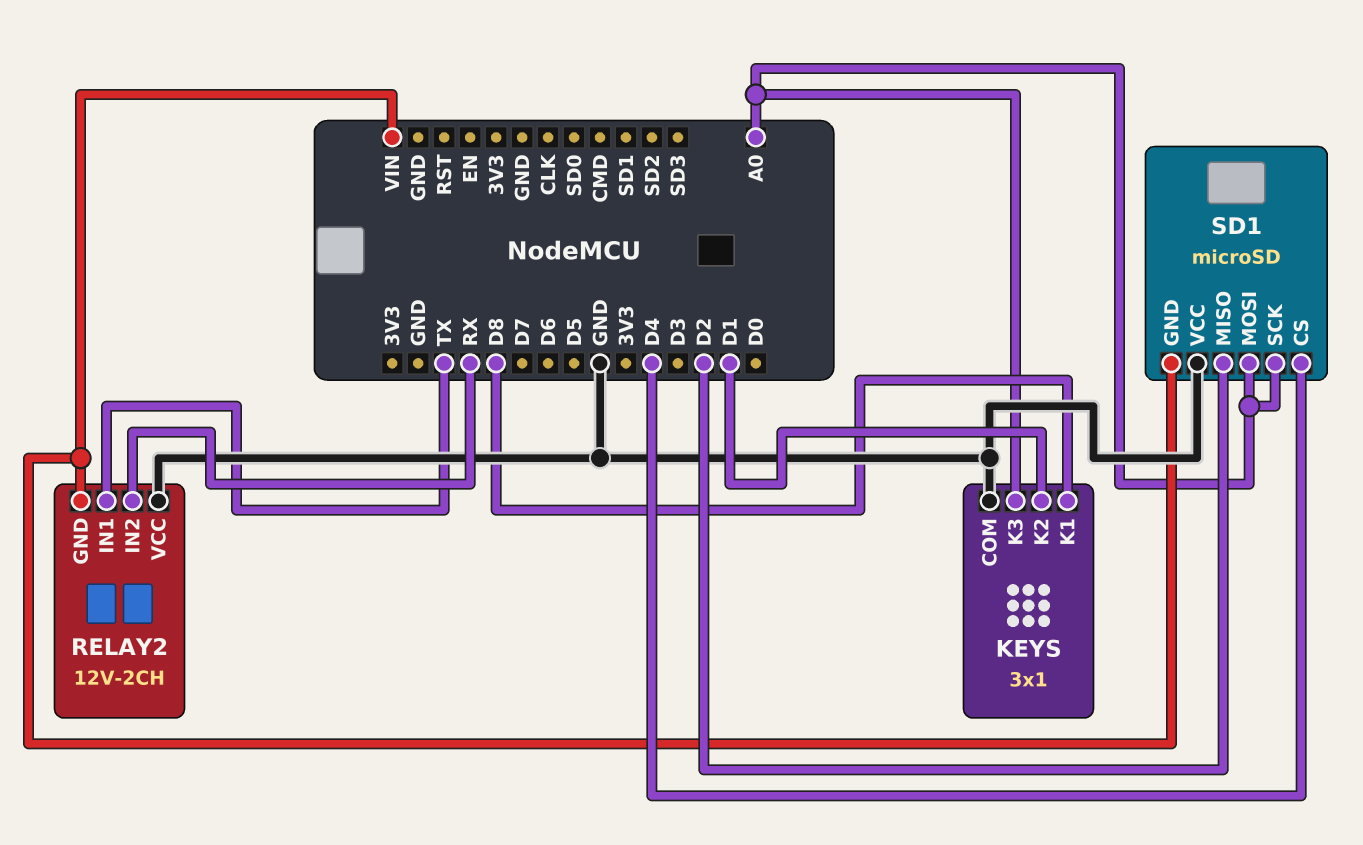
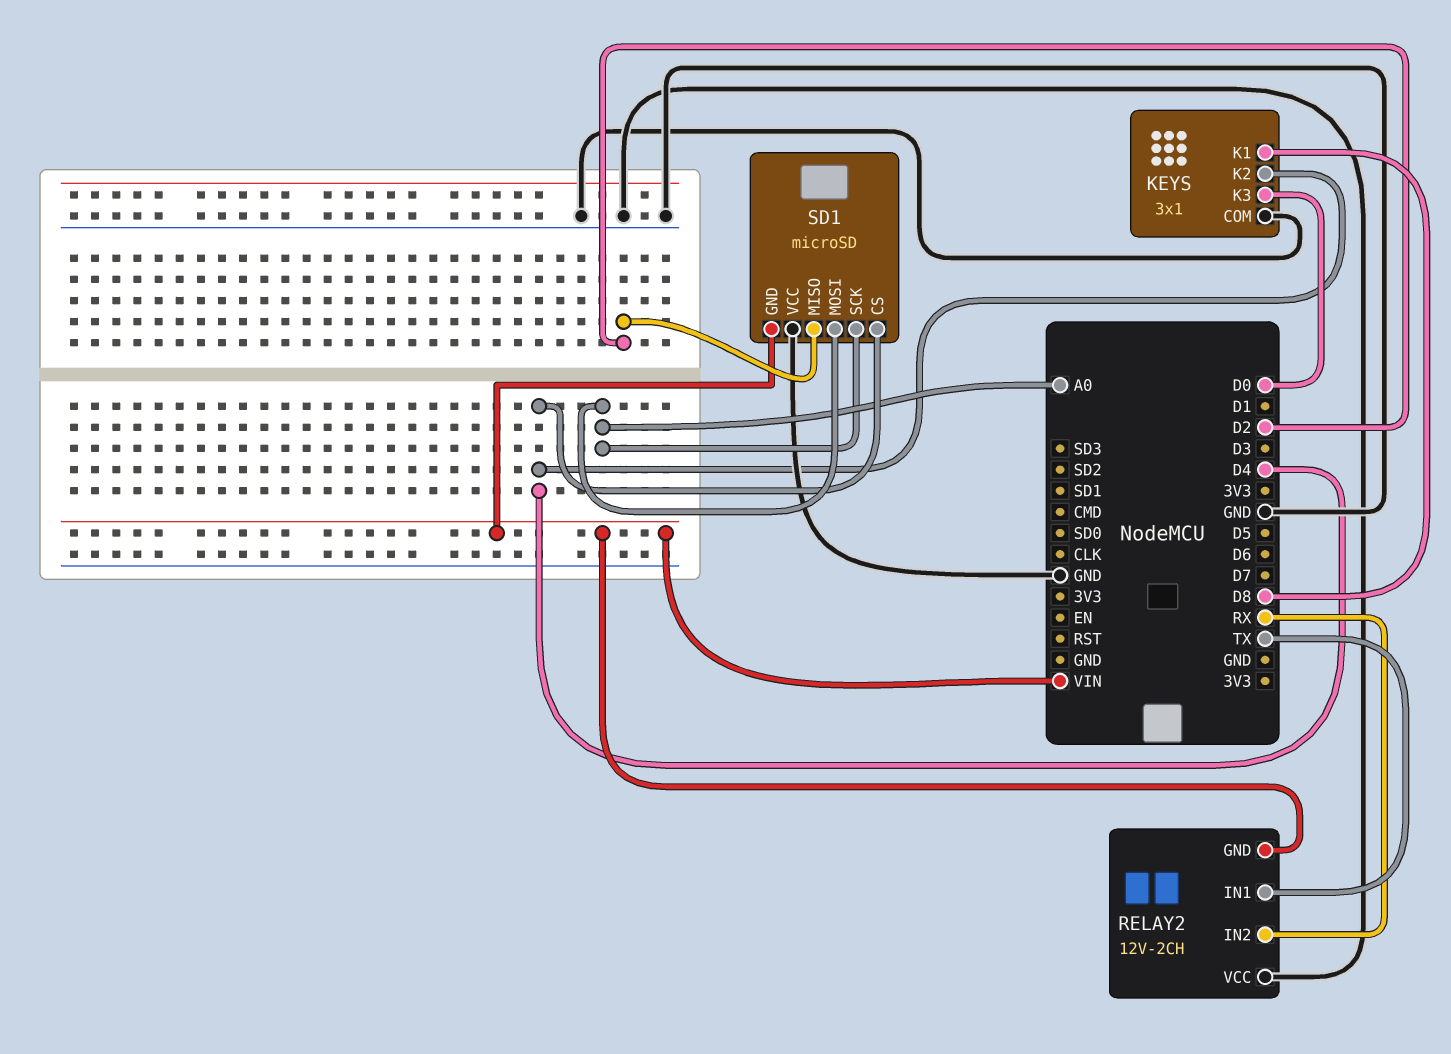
KEYS pin K2: D1 -> D4
KEYS pin K3: A0 -> D0

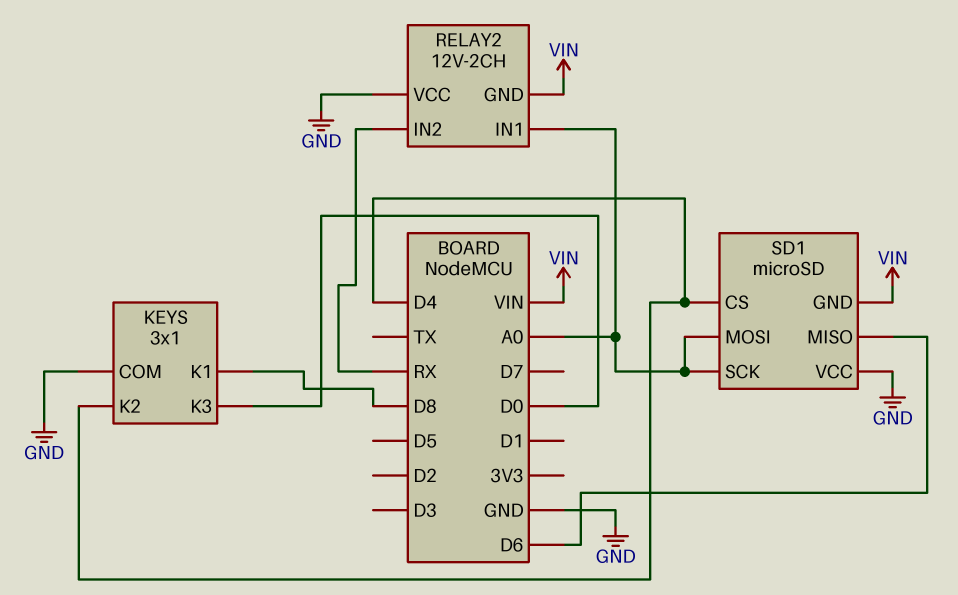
RELAY2 pin IN1: TX -> A0
SD1 pin MISO: D2 -> D6

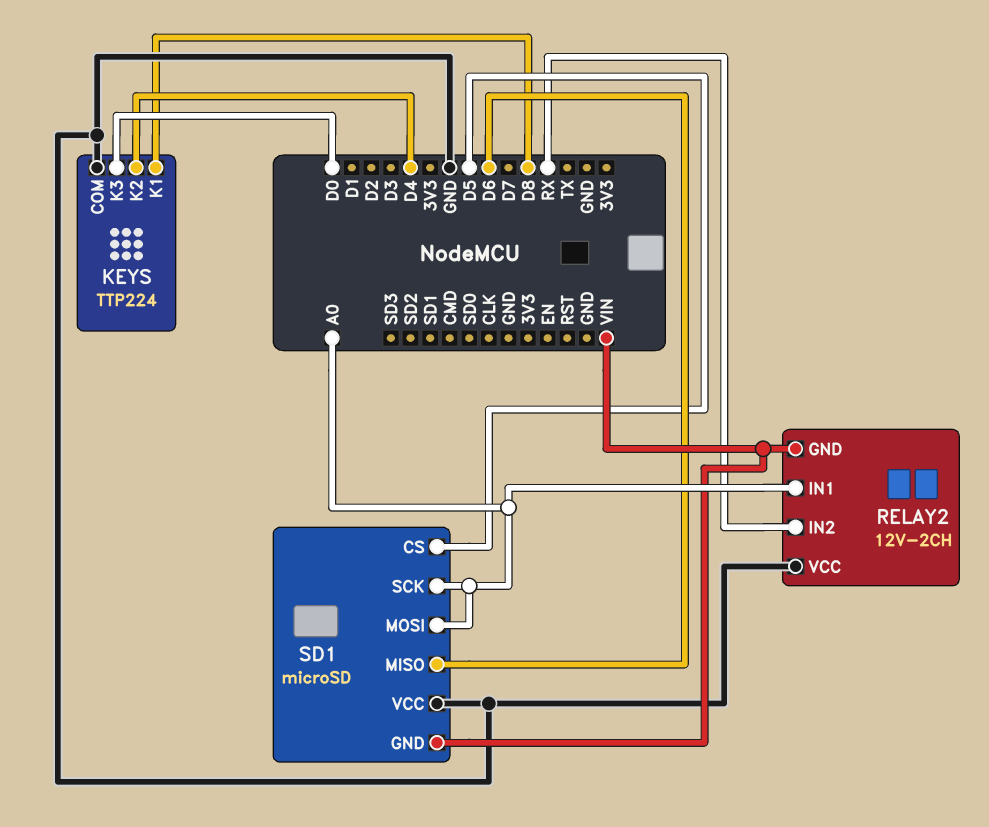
KEYS: 3x1 -> TTP224
SD1 pin CS: D4 -> D5

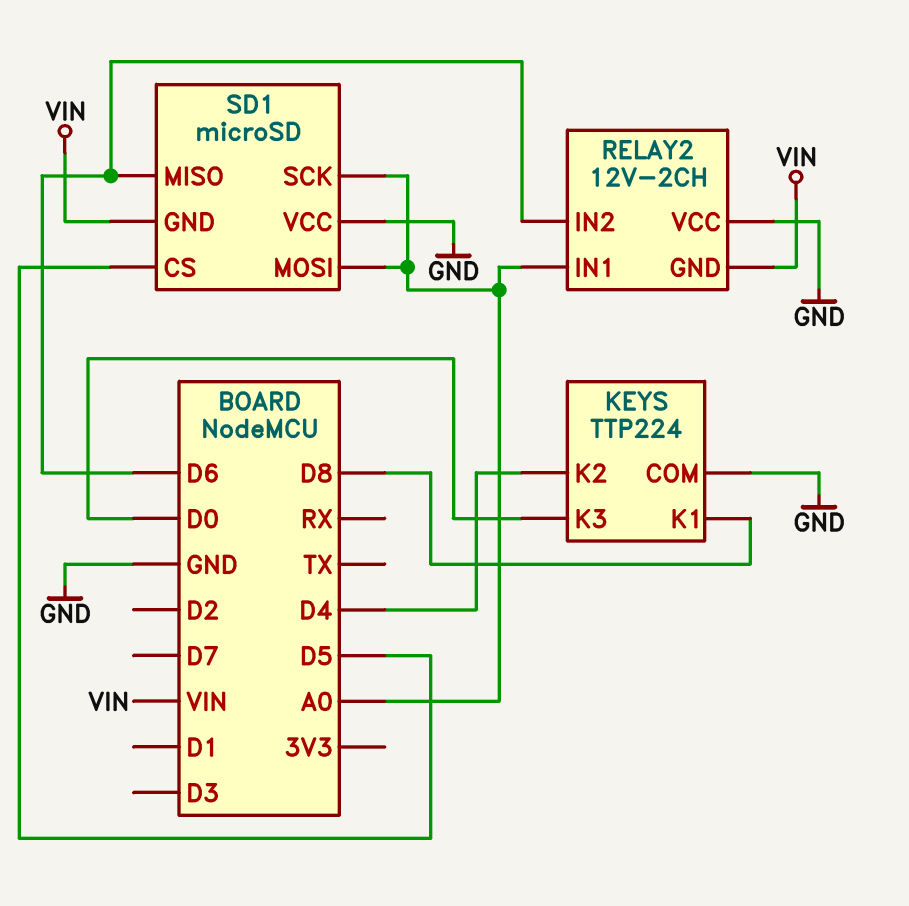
RELAY2 pin IN2: RX -> D6

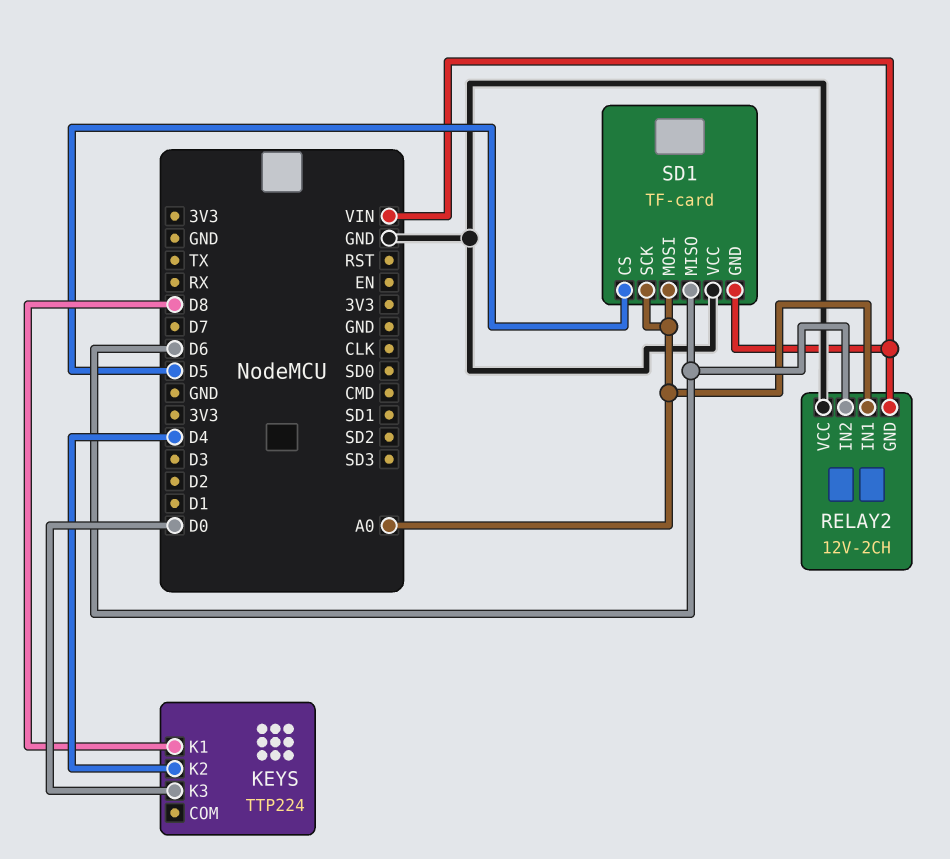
KEYS pin COM: GND -> none
SD1: microSD -> TF-card

